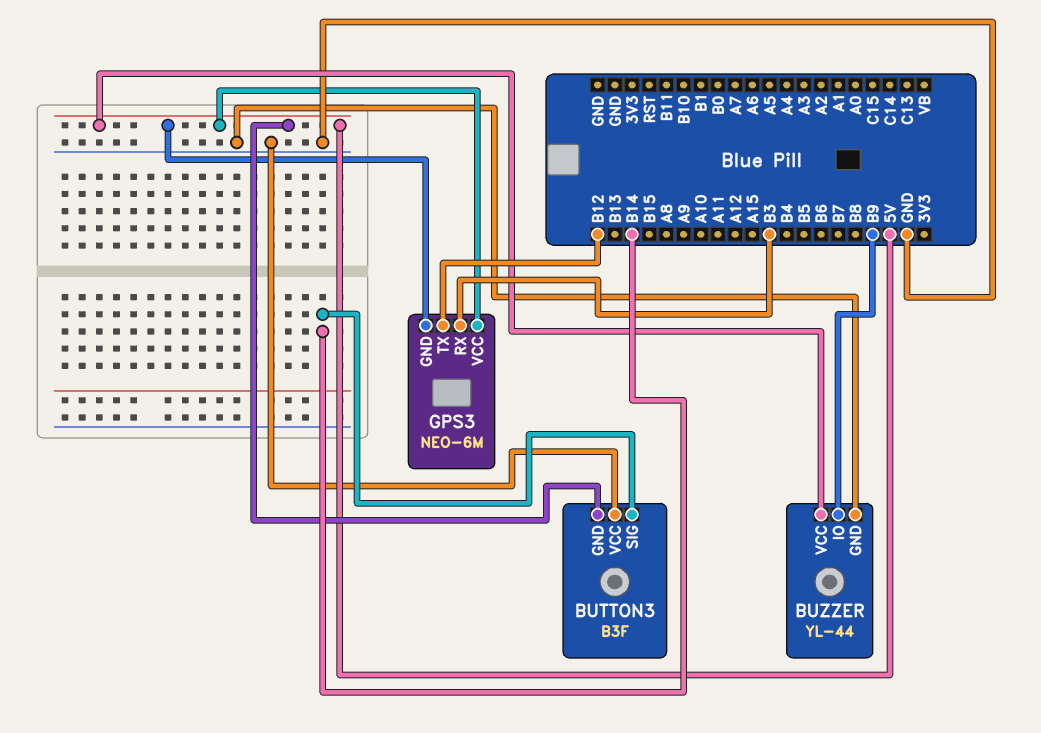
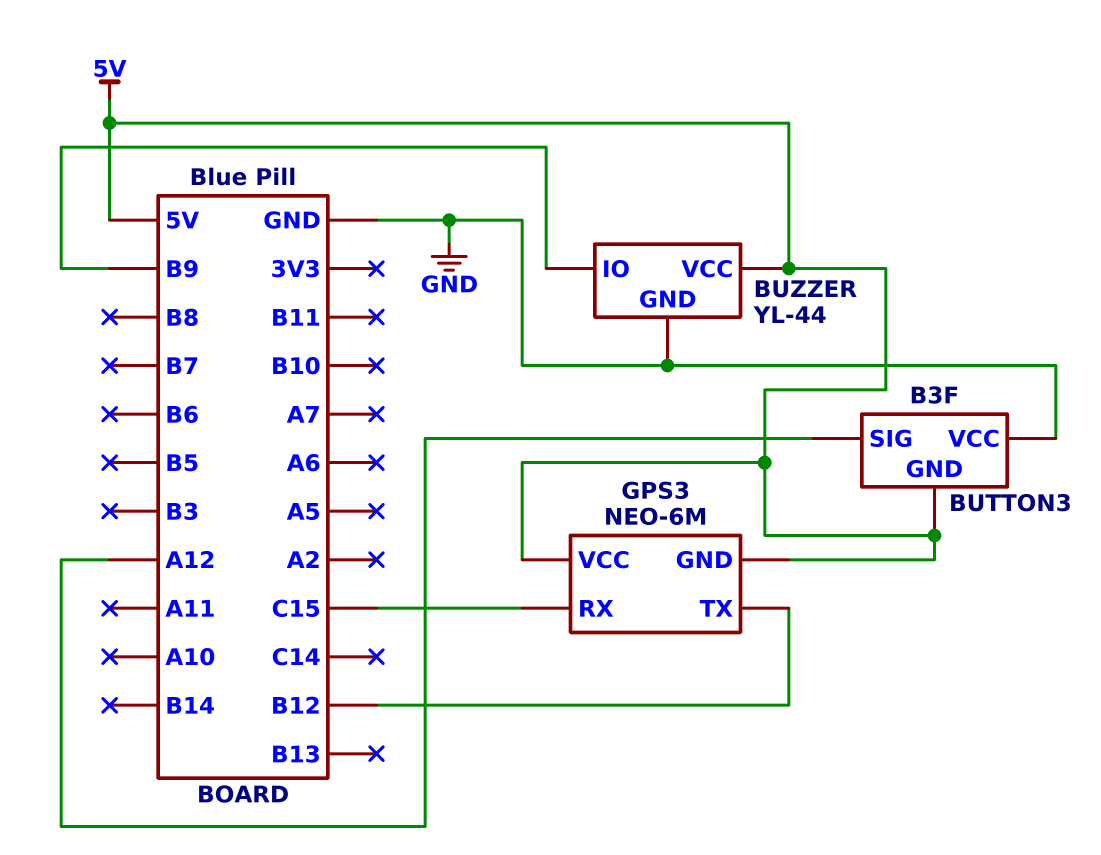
BUTTON3 pin SIG: B14 -> A12
GPS3 pin RX: B3 -> C15

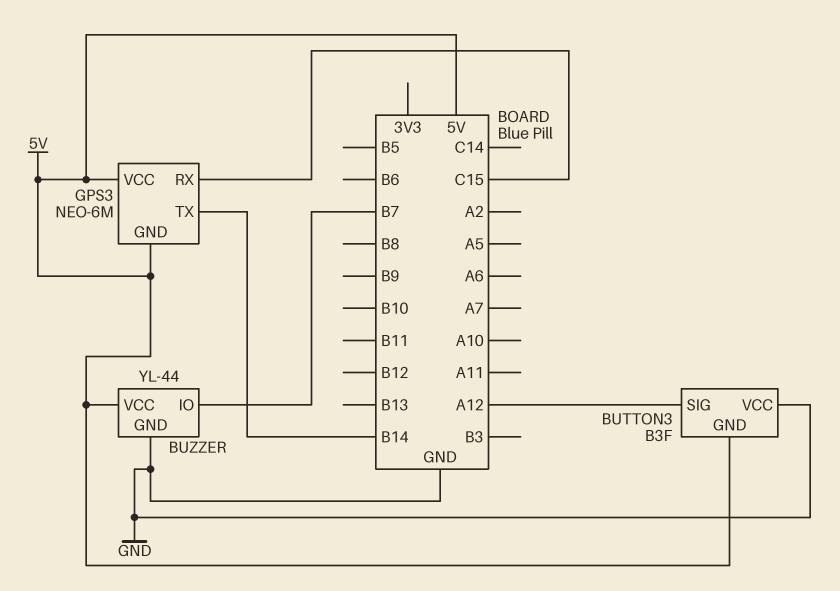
BUZZER pin IO: B9 -> B7
GPS3 pin TX: B12 -> B14

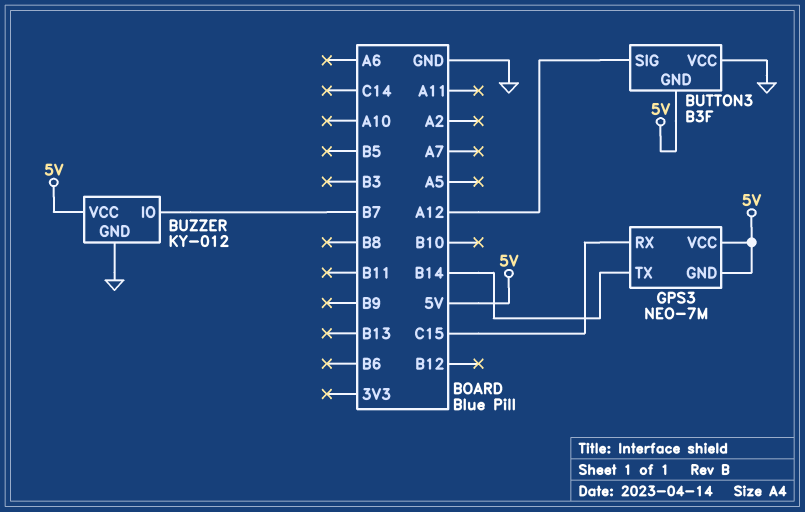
BUZZER: YL-44 -> KY-012
GPS3: NEO-6M -> NEO-7M

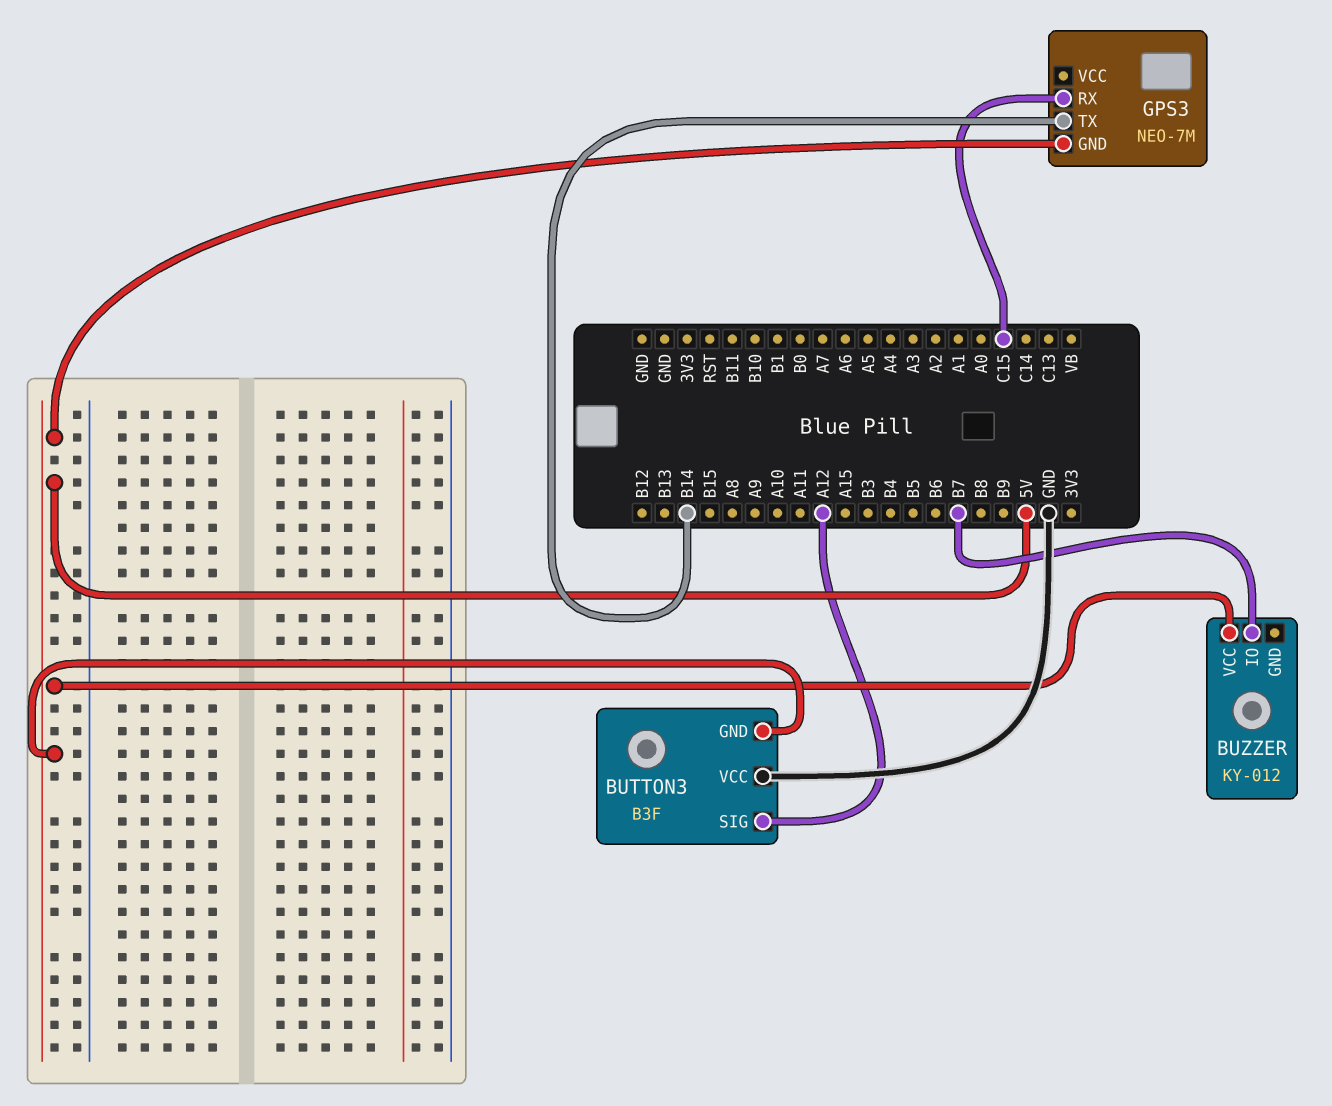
BUZZER pin GND: GND -> none
GPS3 pin VCC: 5V -> none

